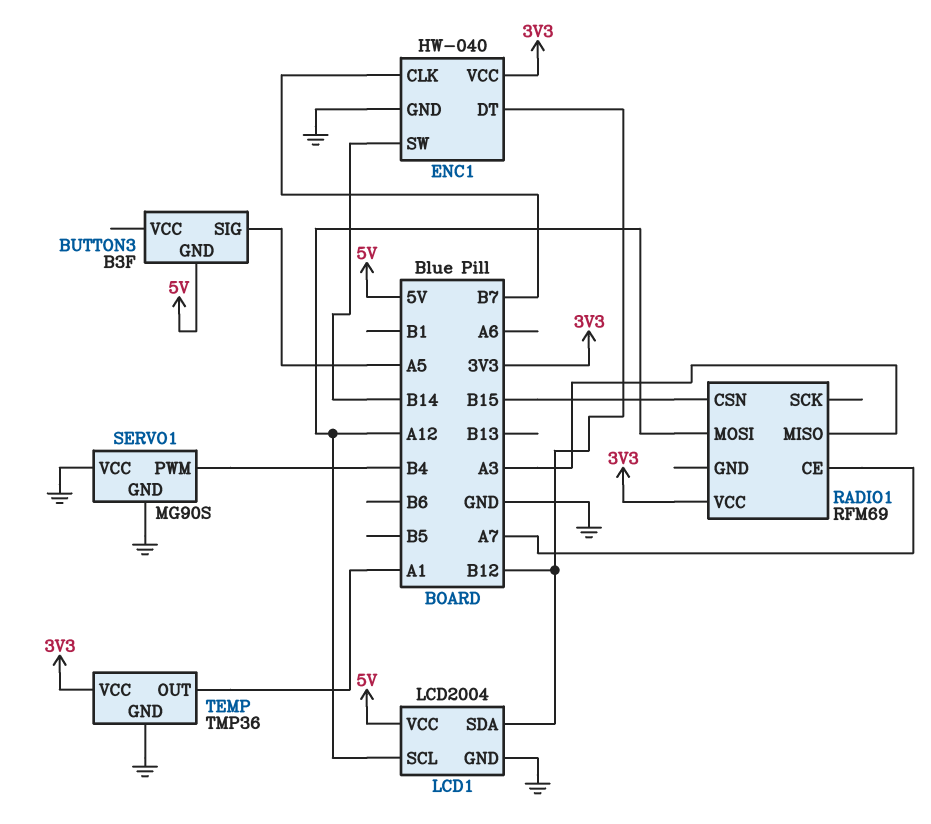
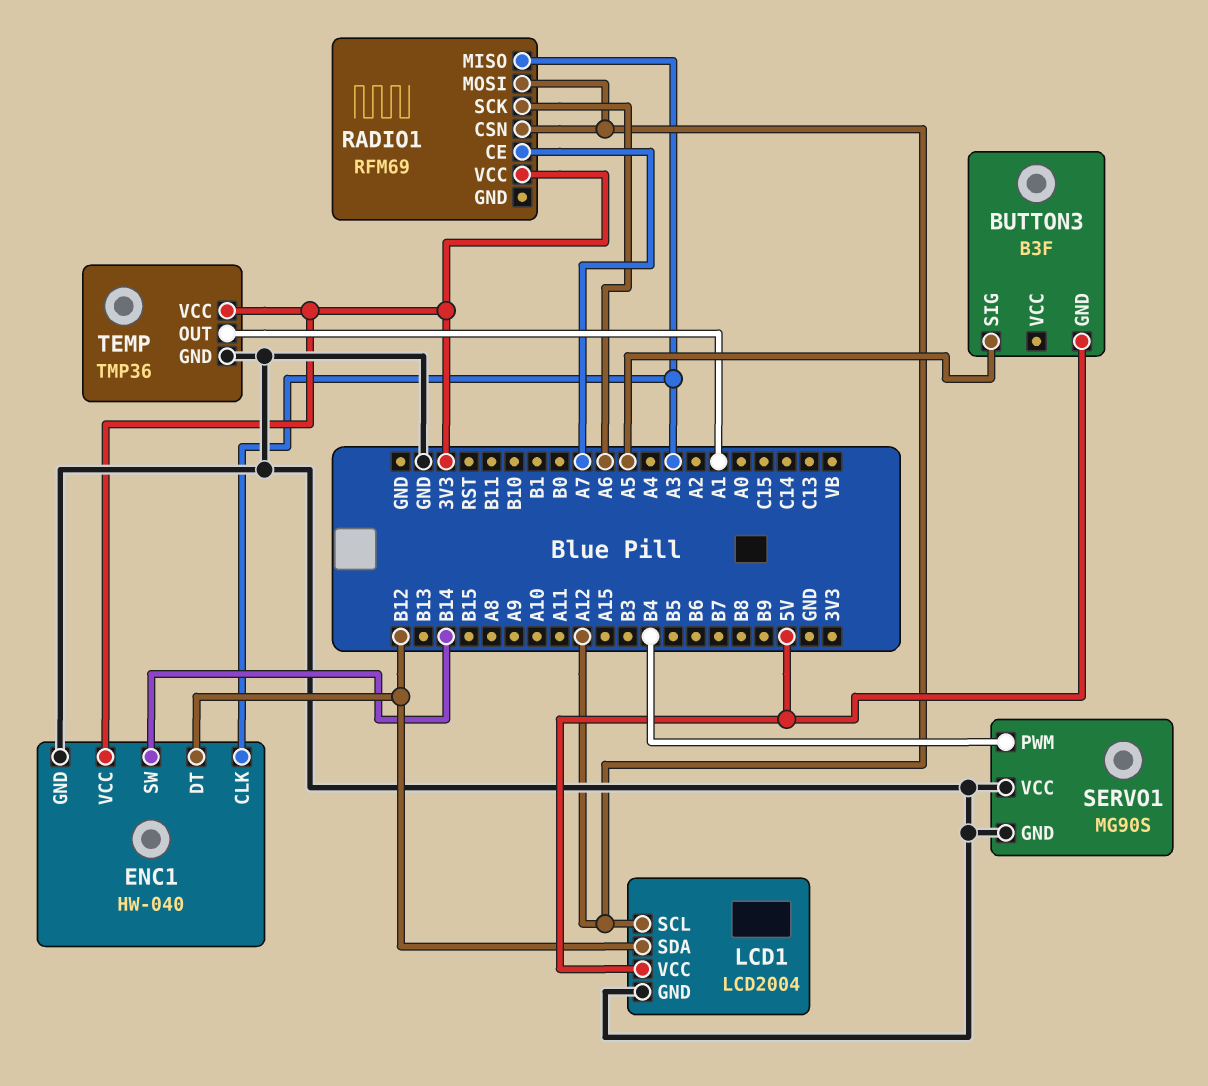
ENC1 pin CLK: B7 -> A3
RADIO1 pin CSN: B15 -> A12
RADIO1 pin SCK: none -> A6

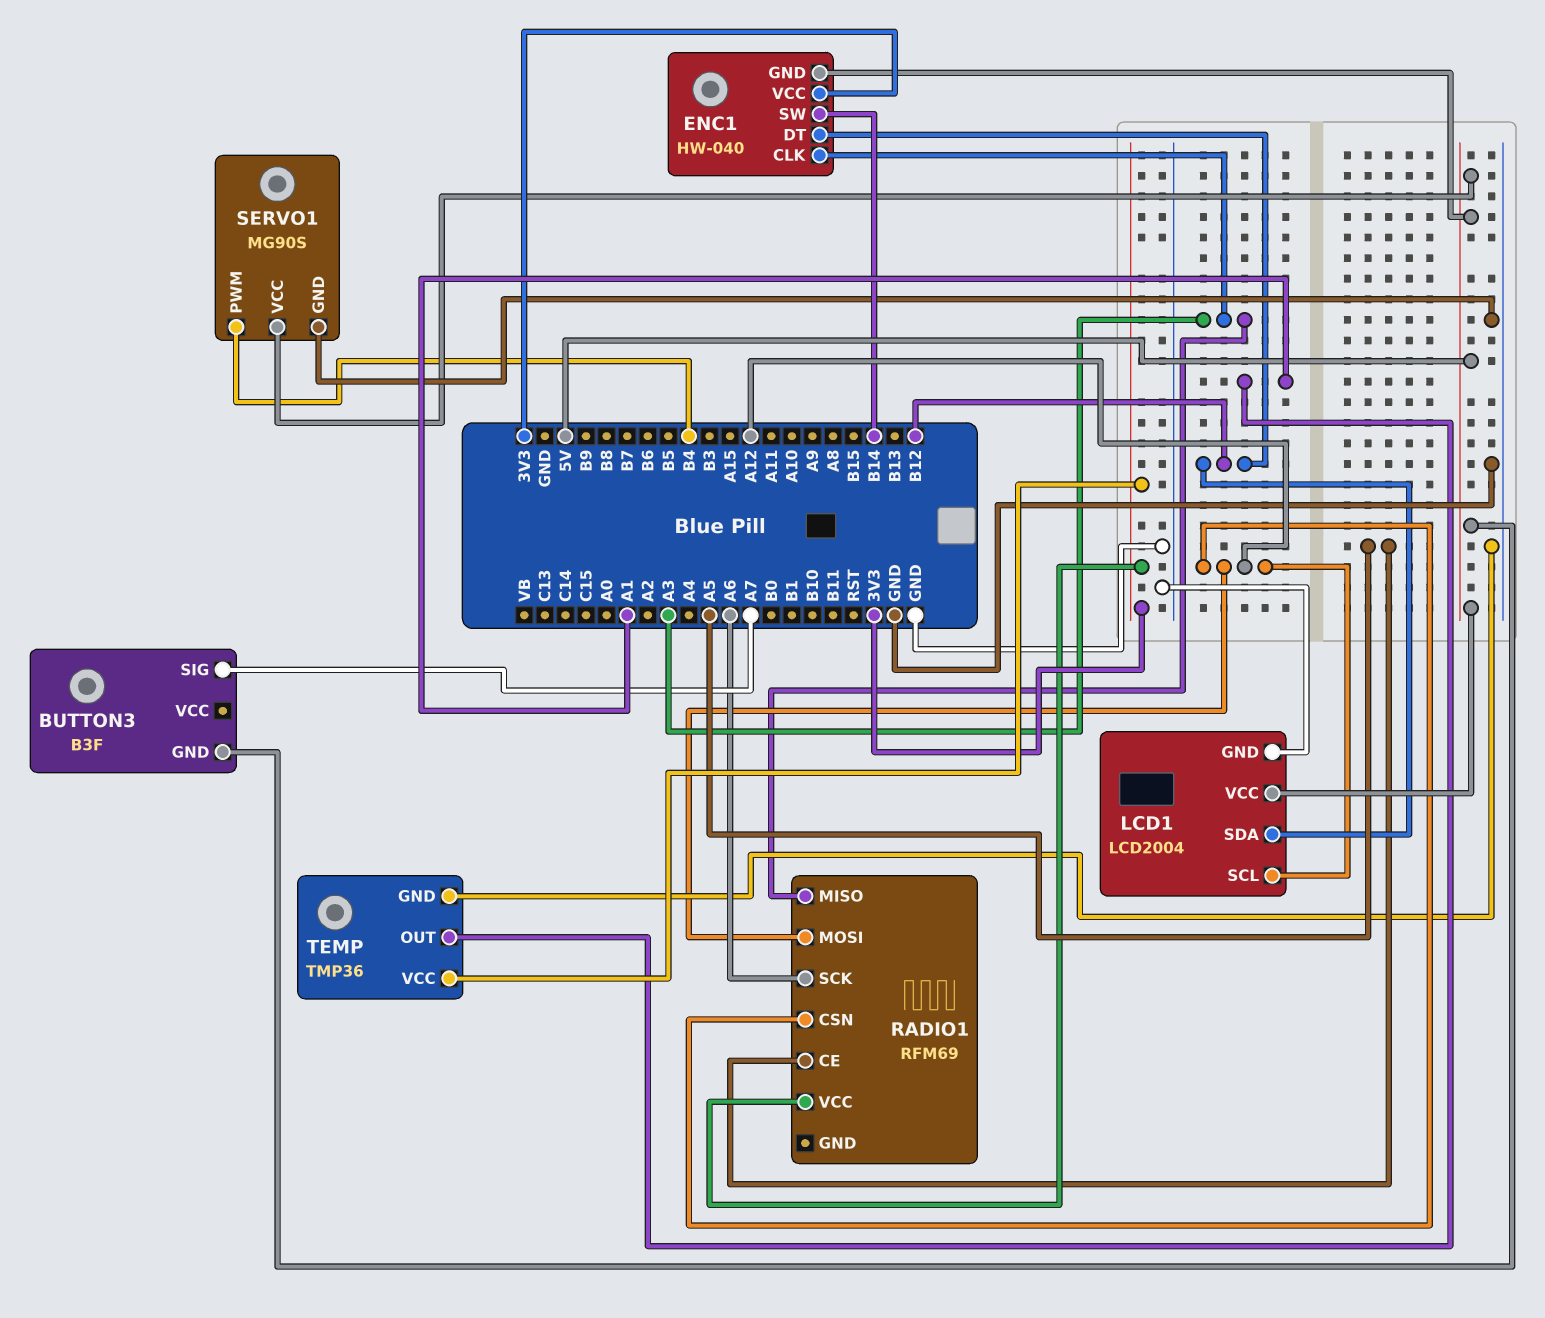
BUTTON3 pin SIG: A5 -> A7
ENC1 pin GND: GND -> 5V
RADIO1 pin CE: A7 -> A5
SERVO1 pin VCC: GND -> 5V

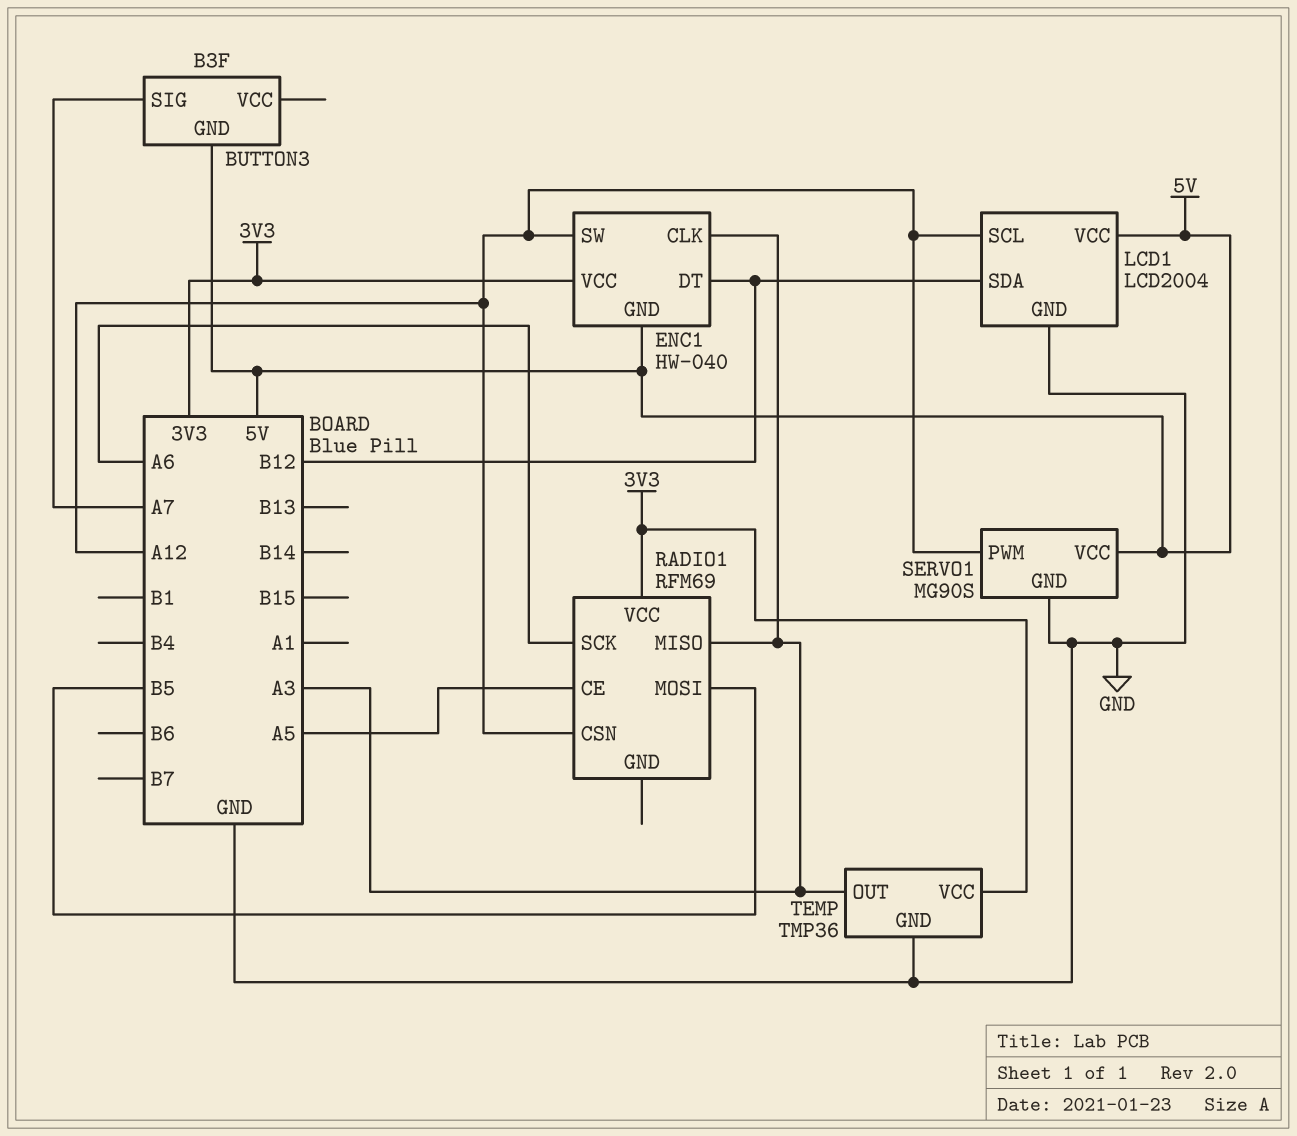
ENC1 pin SW: B14 -> A12
RADIO1 pin MOSI: A12 -> B5
SERVO1 pin PWM: B4 -> A12
TEMP pin OUT: A1 -> A3

